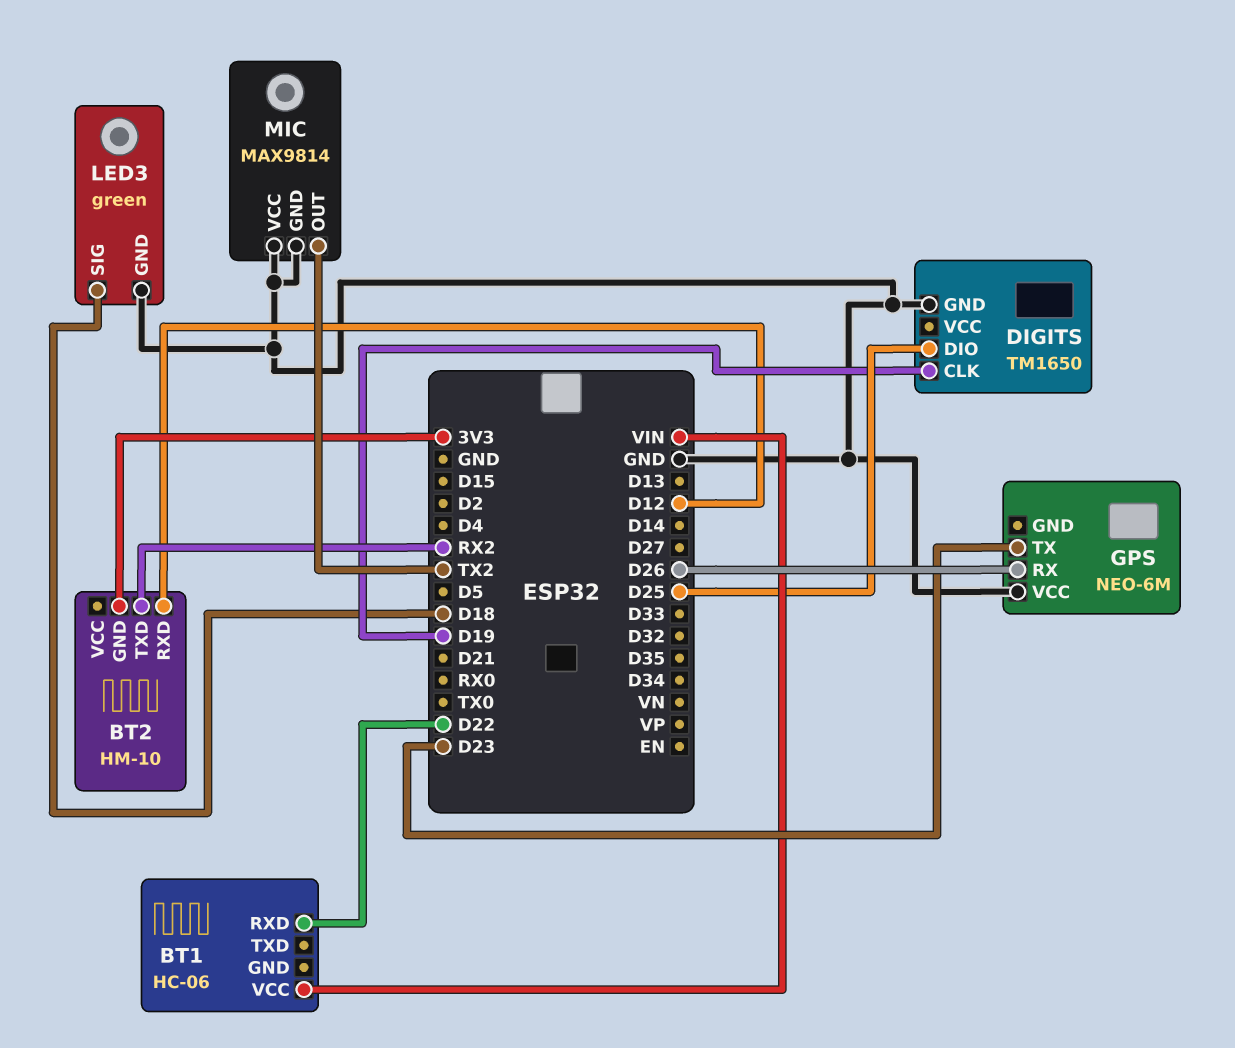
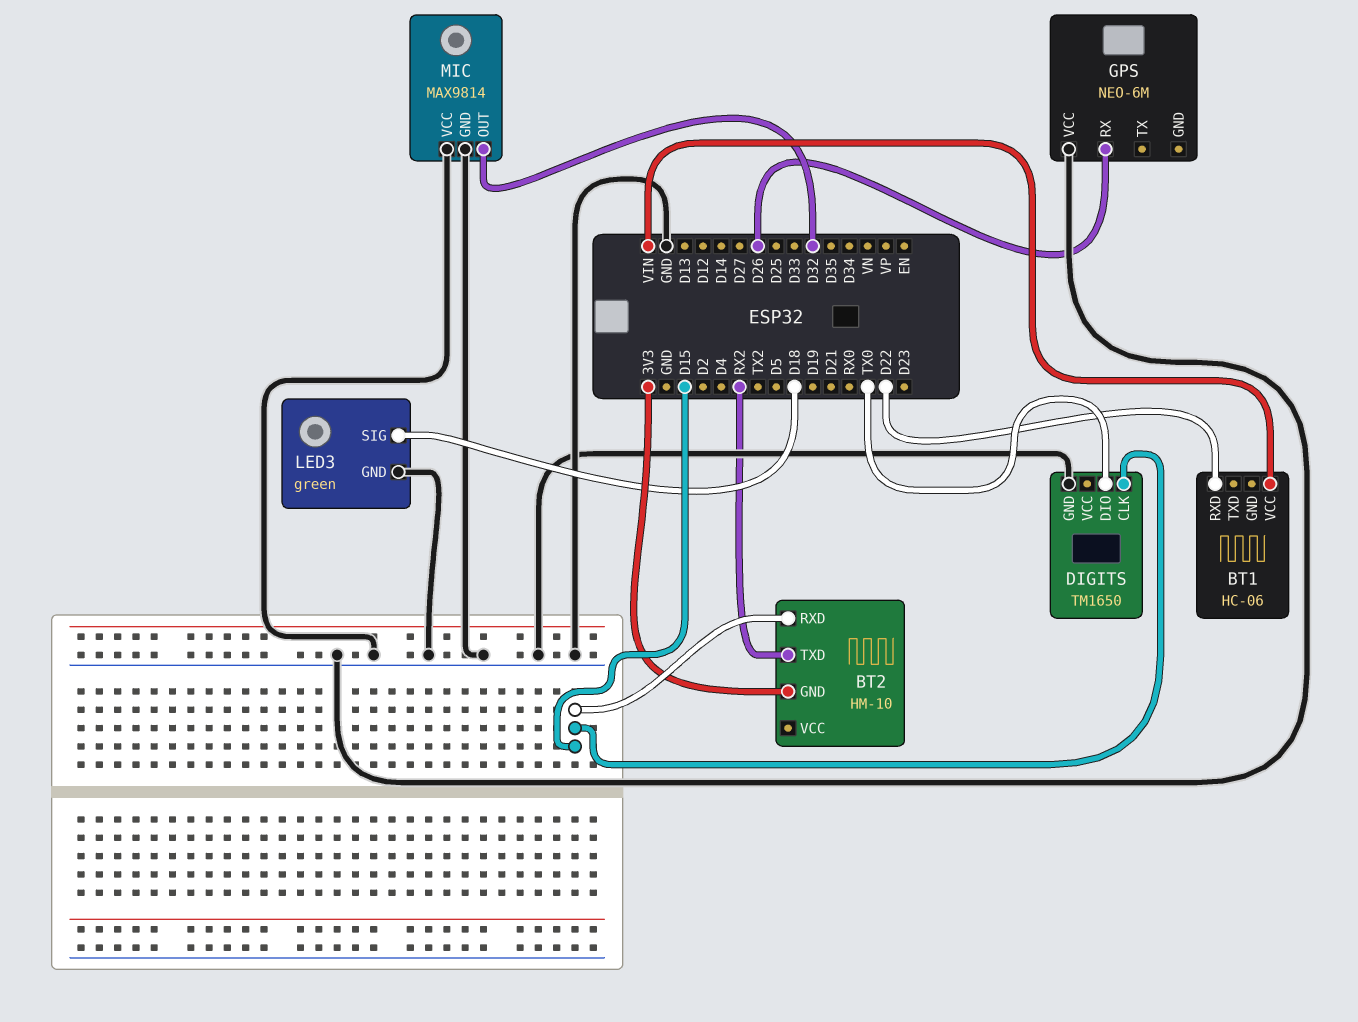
BT2 pin RXD: D12 -> D15
DIGITS pin CLK: D19 -> D15
DIGITS pin DIO: D25 -> TX0
GPS pin TX: D23 -> none
MIC pin OUT: TX2 -> D32

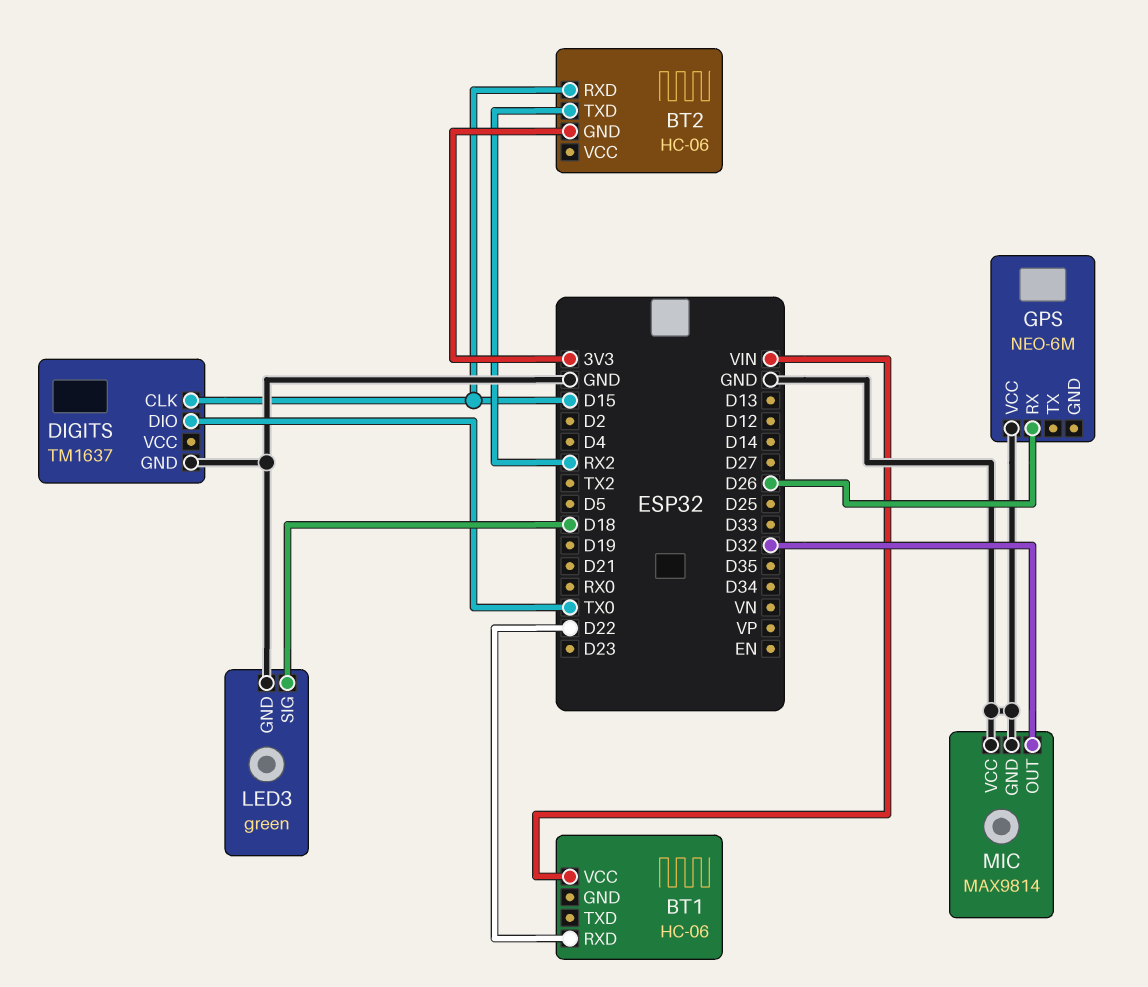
BT2: HM-10 -> HC-06
DIGITS: TM1650 -> TM1637

